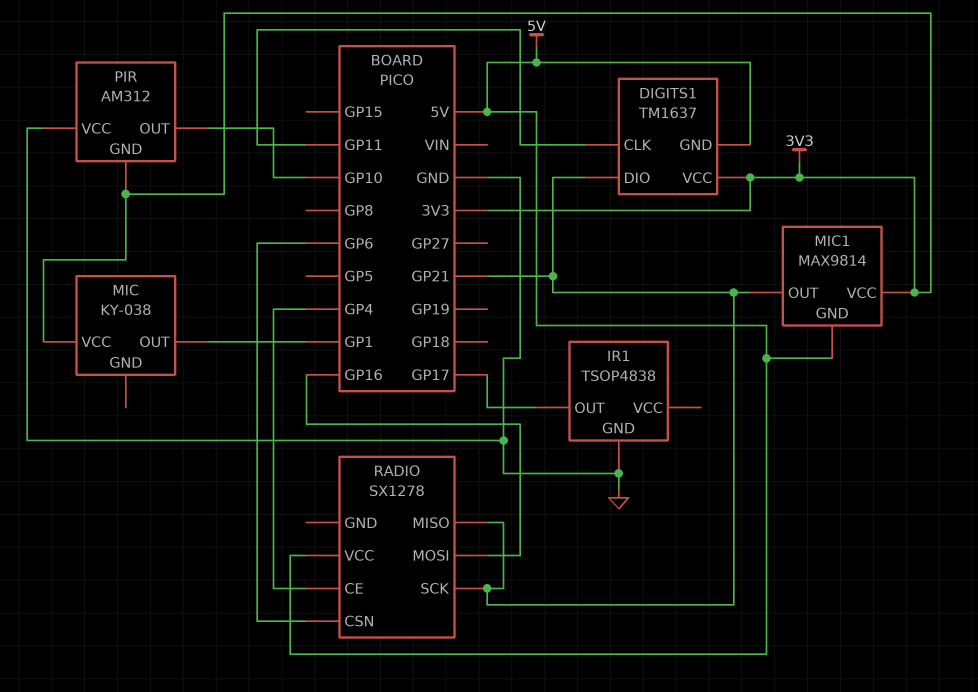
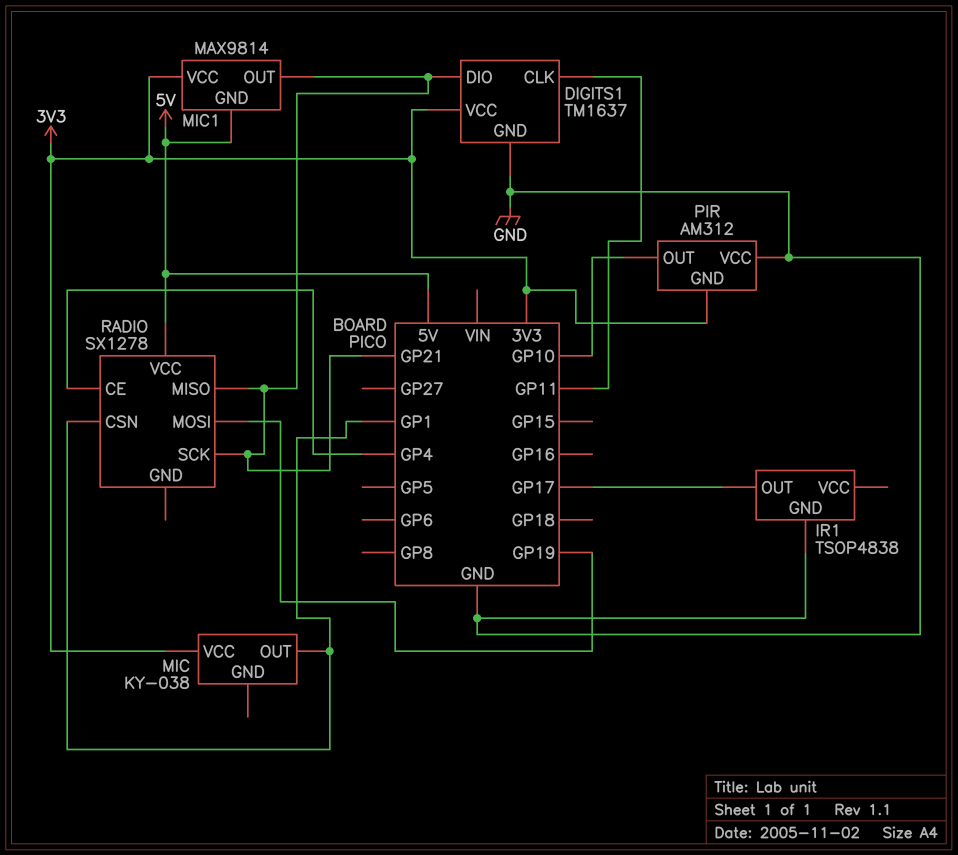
DIGITS1 pin GND: 5V -> GND
RADIO pin CSN: GP6 -> GP1
RADIO pin MOSI: GP16 -> GP19

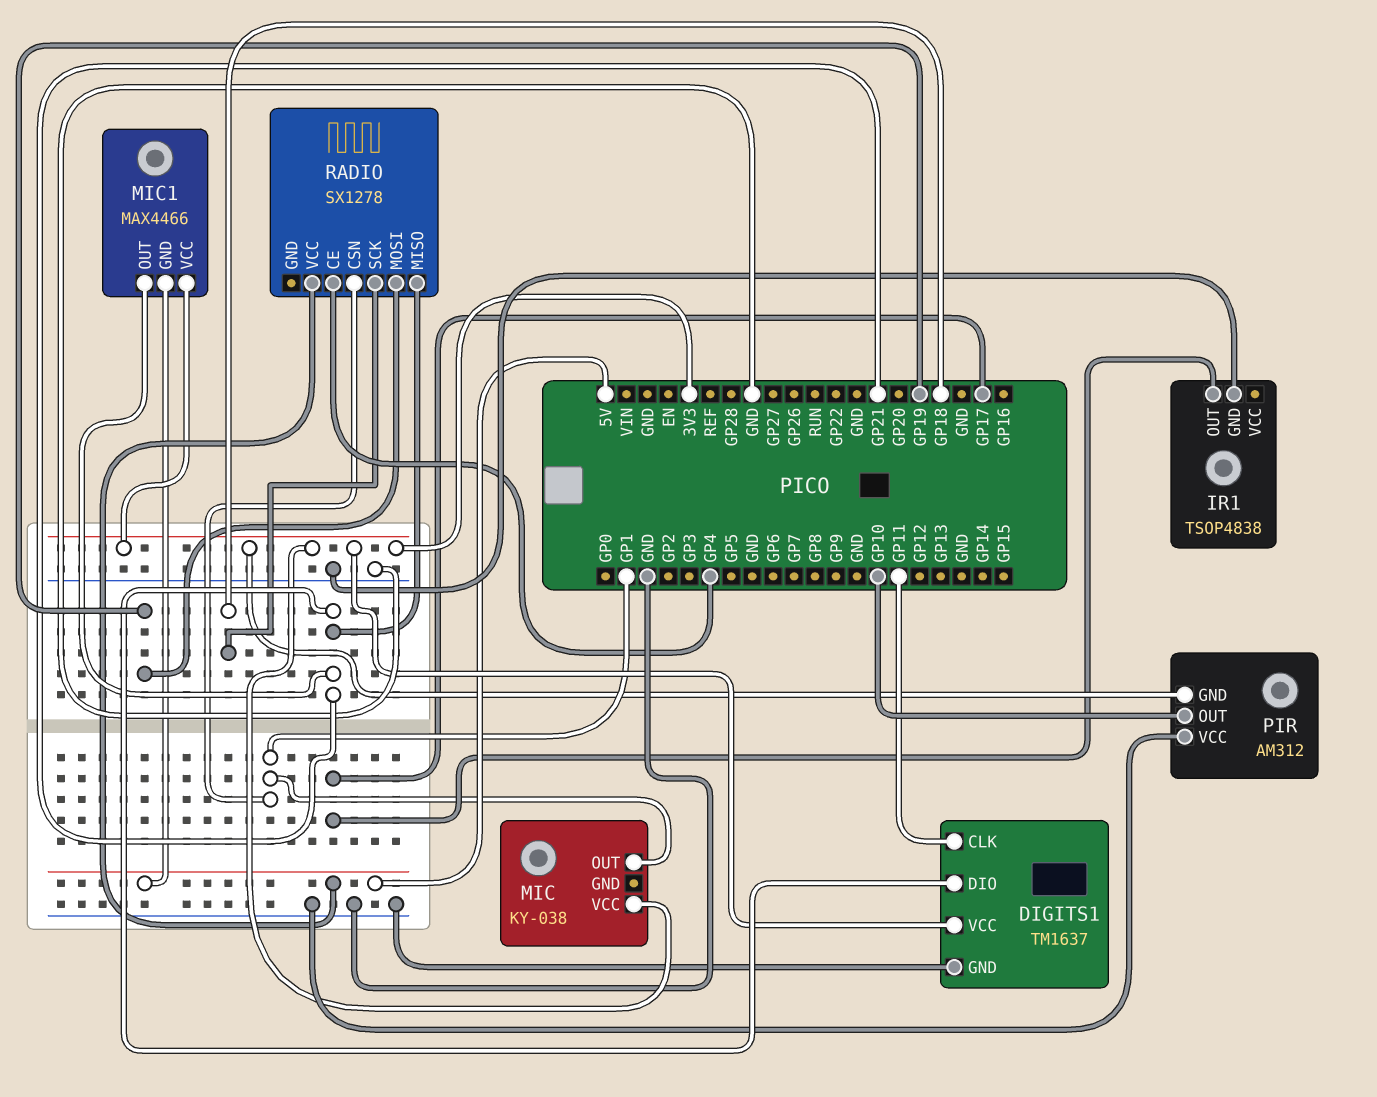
MIC1: MAX9814 -> MAX4466
RADIO pin SCK: GP21 -> GP18

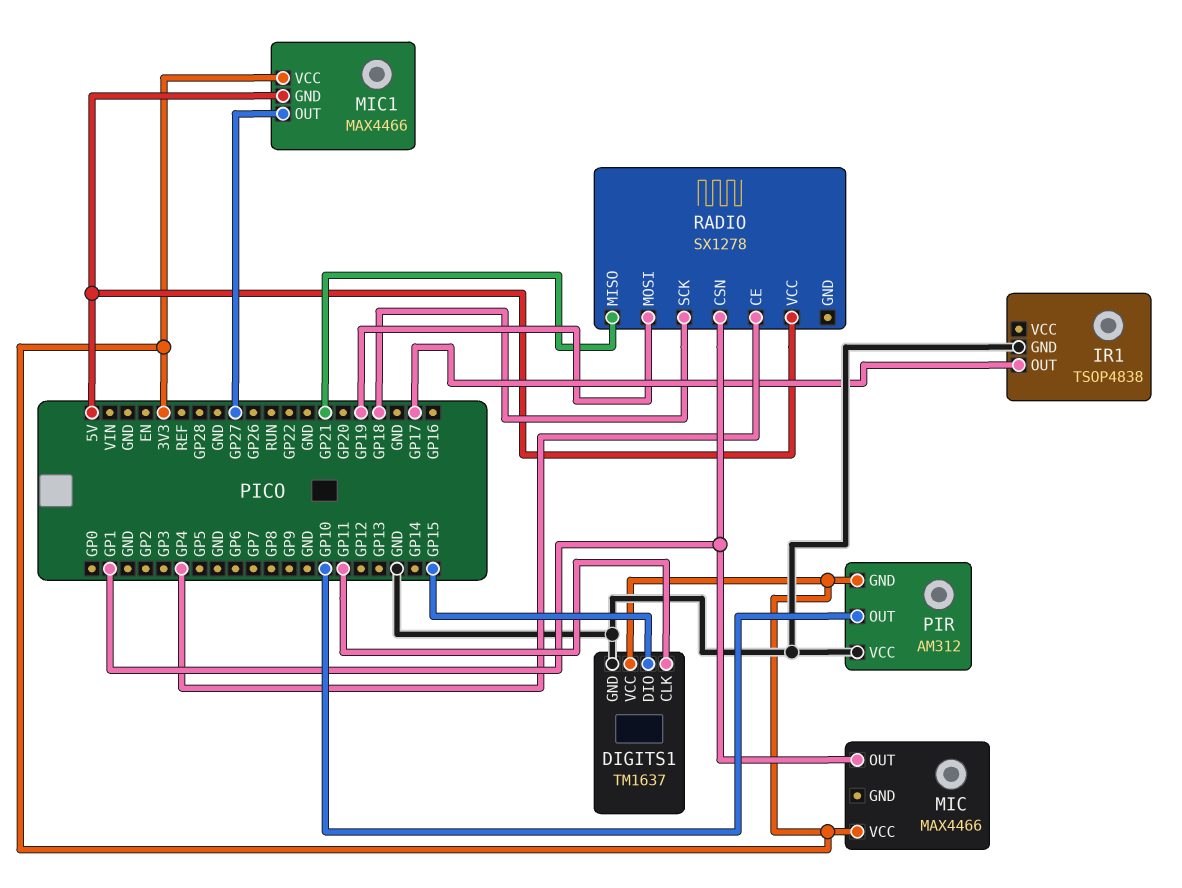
DIGITS1 pin DIO: GP21 -> GP15
MIC: KY-038 -> MAX4466
MIC1 pin OUT: GP21 -> GP27

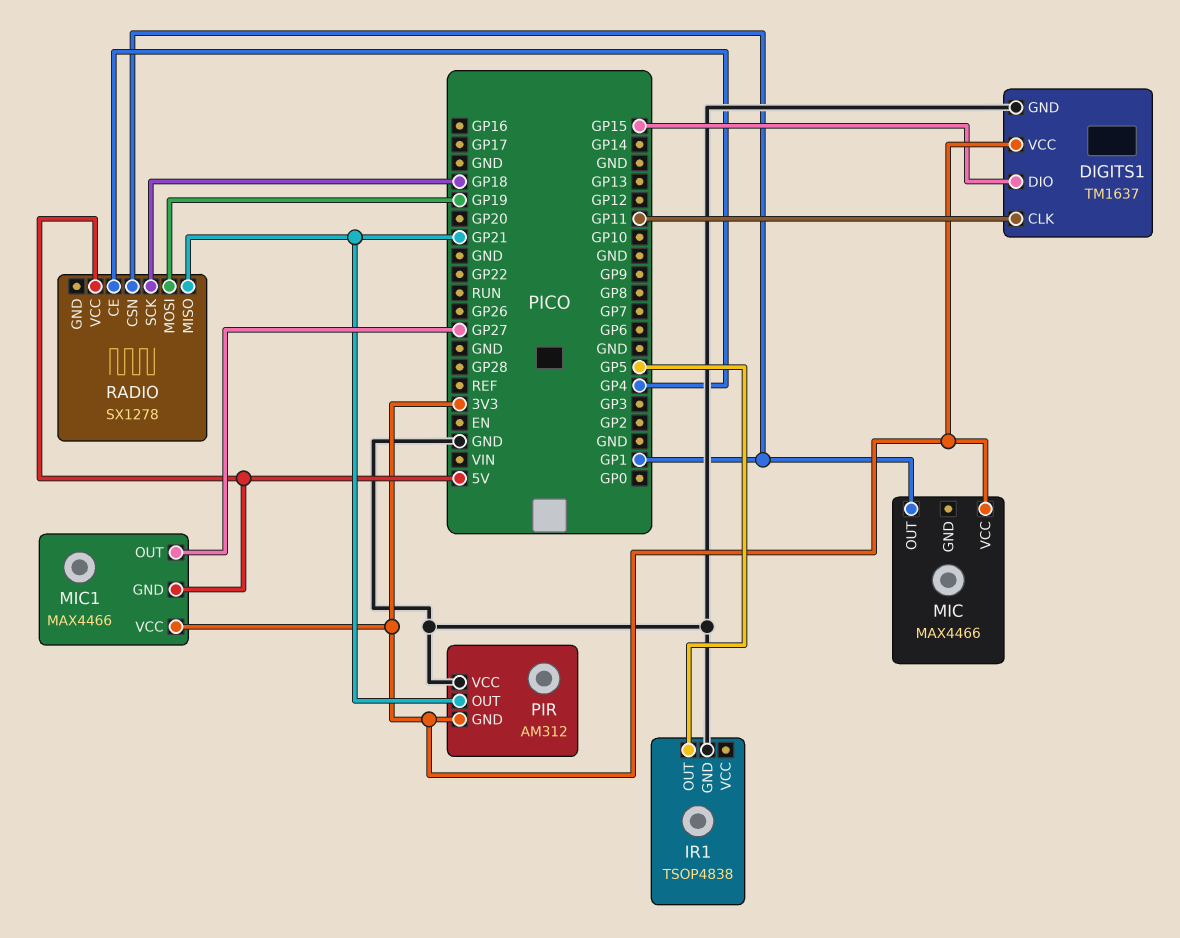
IR1 pin OUT: GP17 -> GP5
PIR pin OUT: GP10 -> GP21

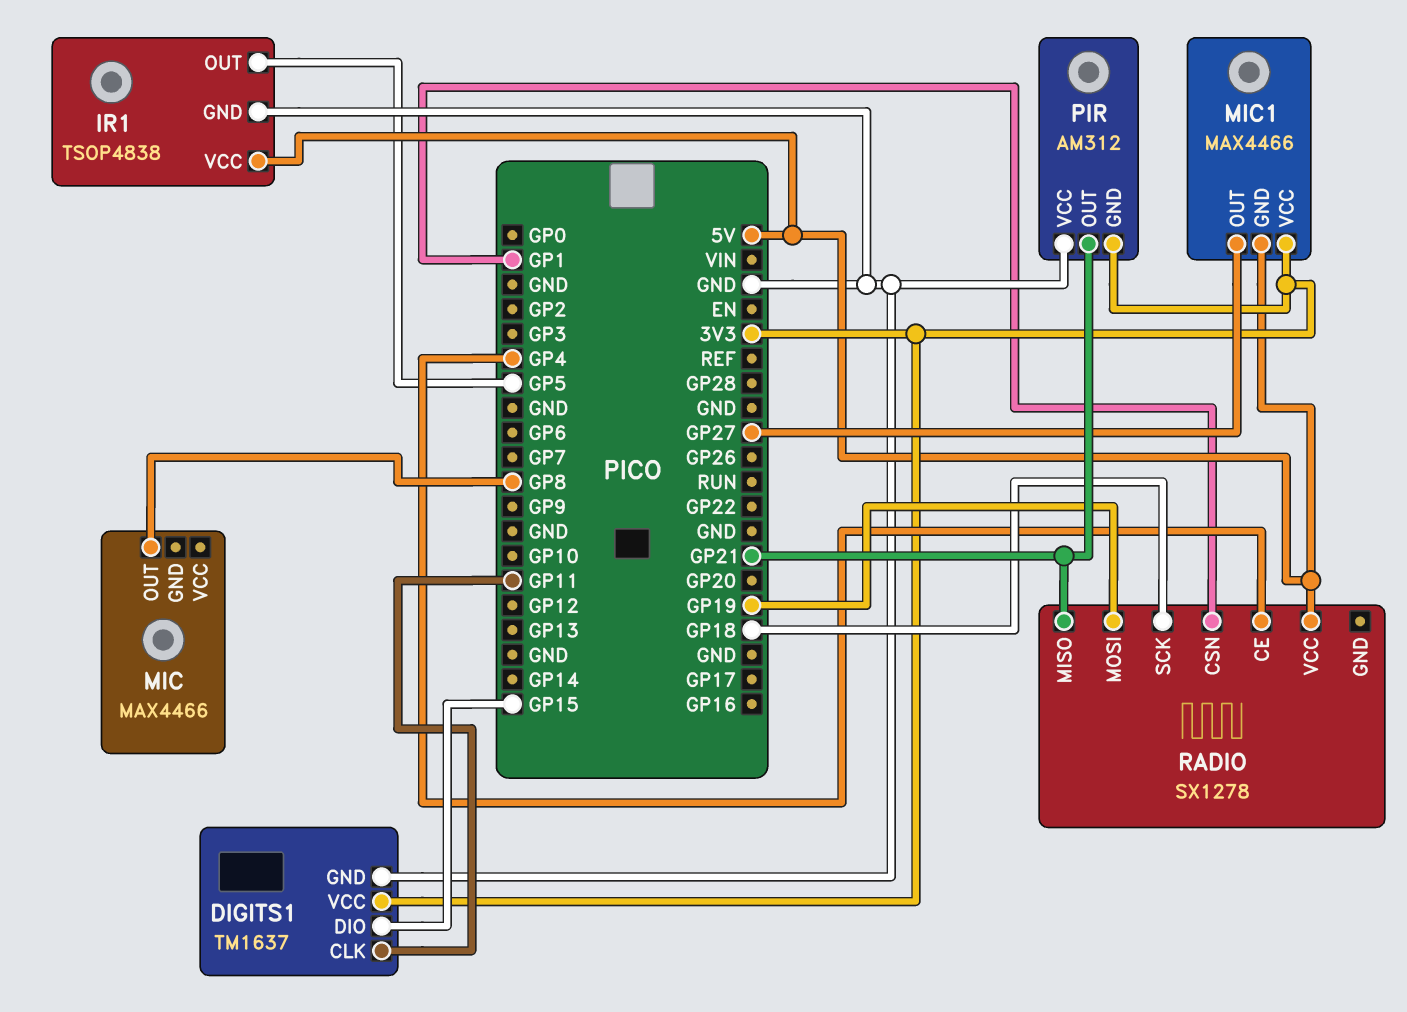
IR1 pin VCC: none -> 5V
MIC pin OUT: GP1 -> GP8
MIC pin VCC: 3V3 -> none

